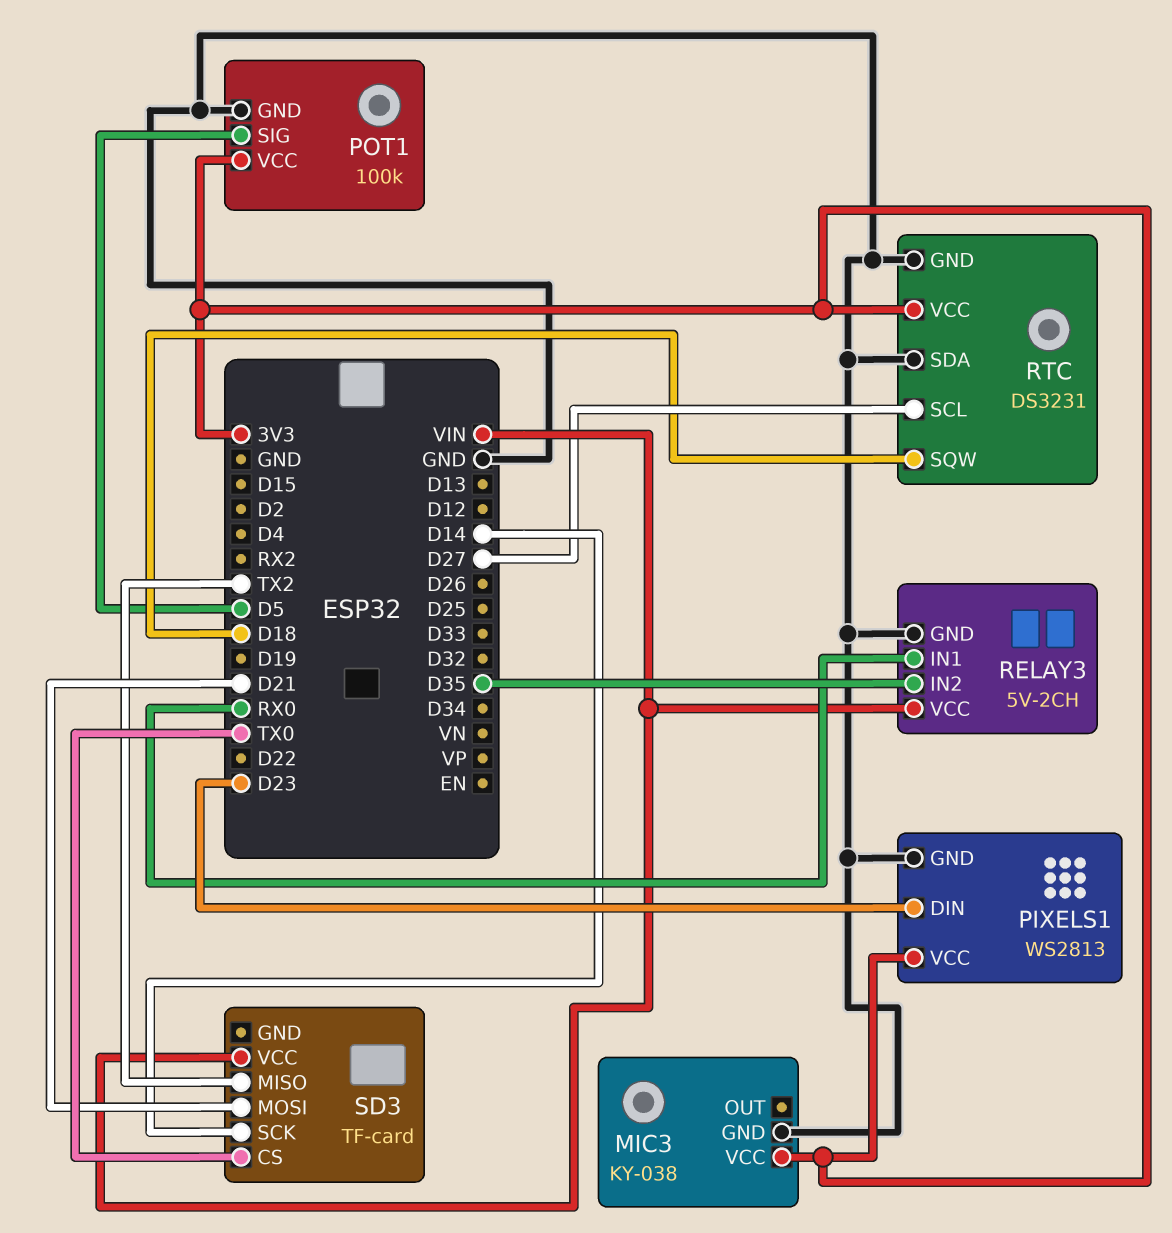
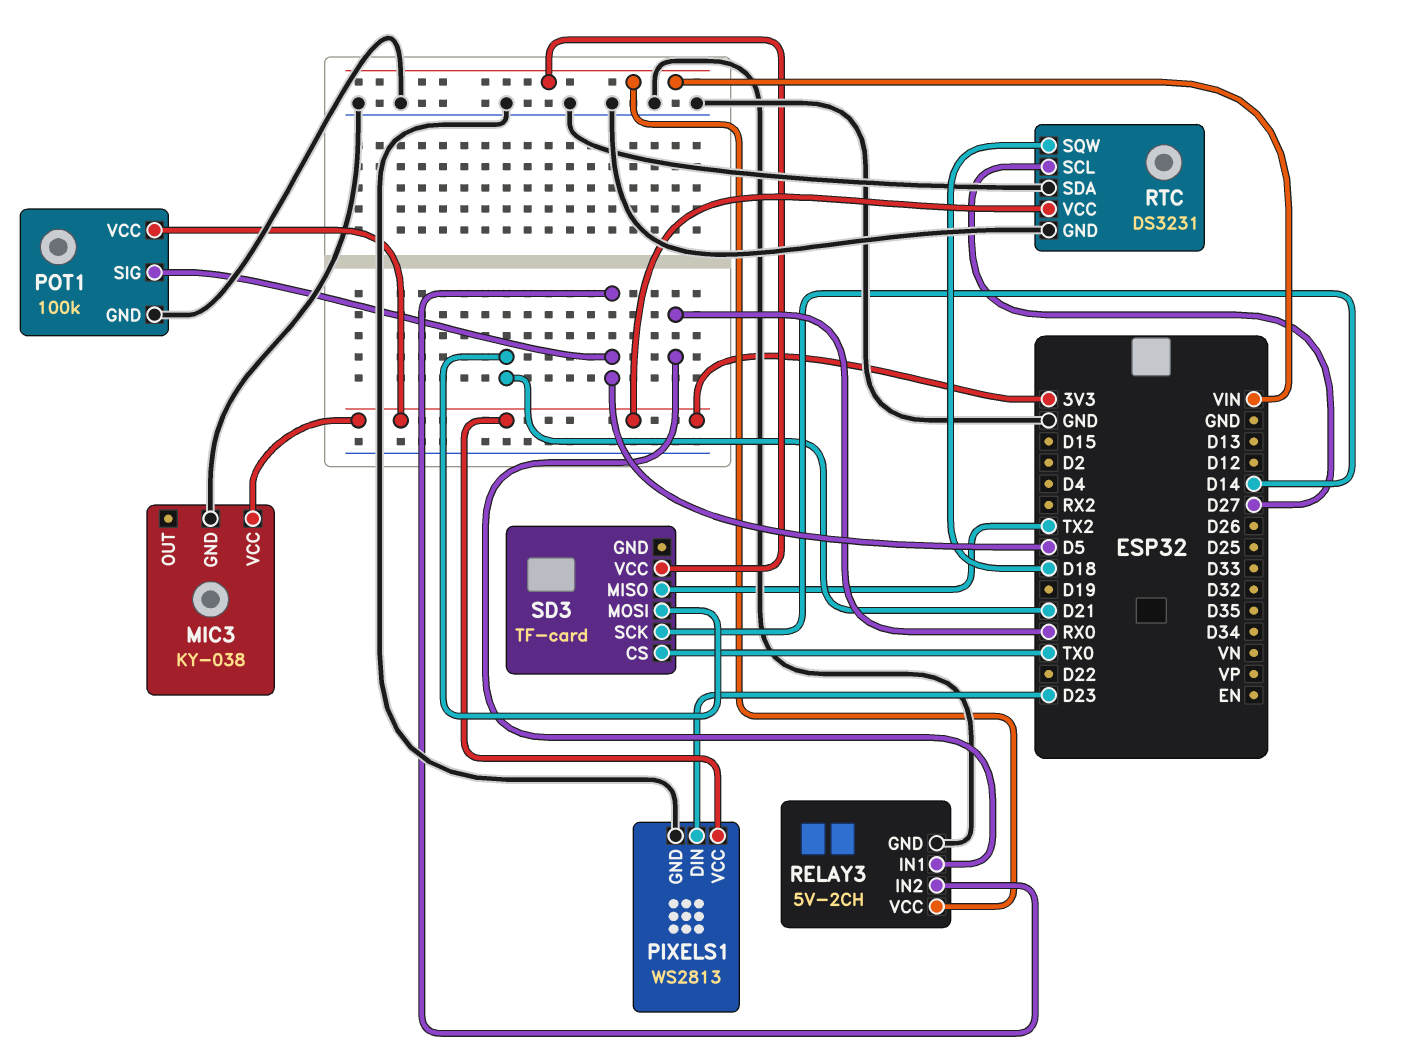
RELAY3 pin IN2: D35 -> D5

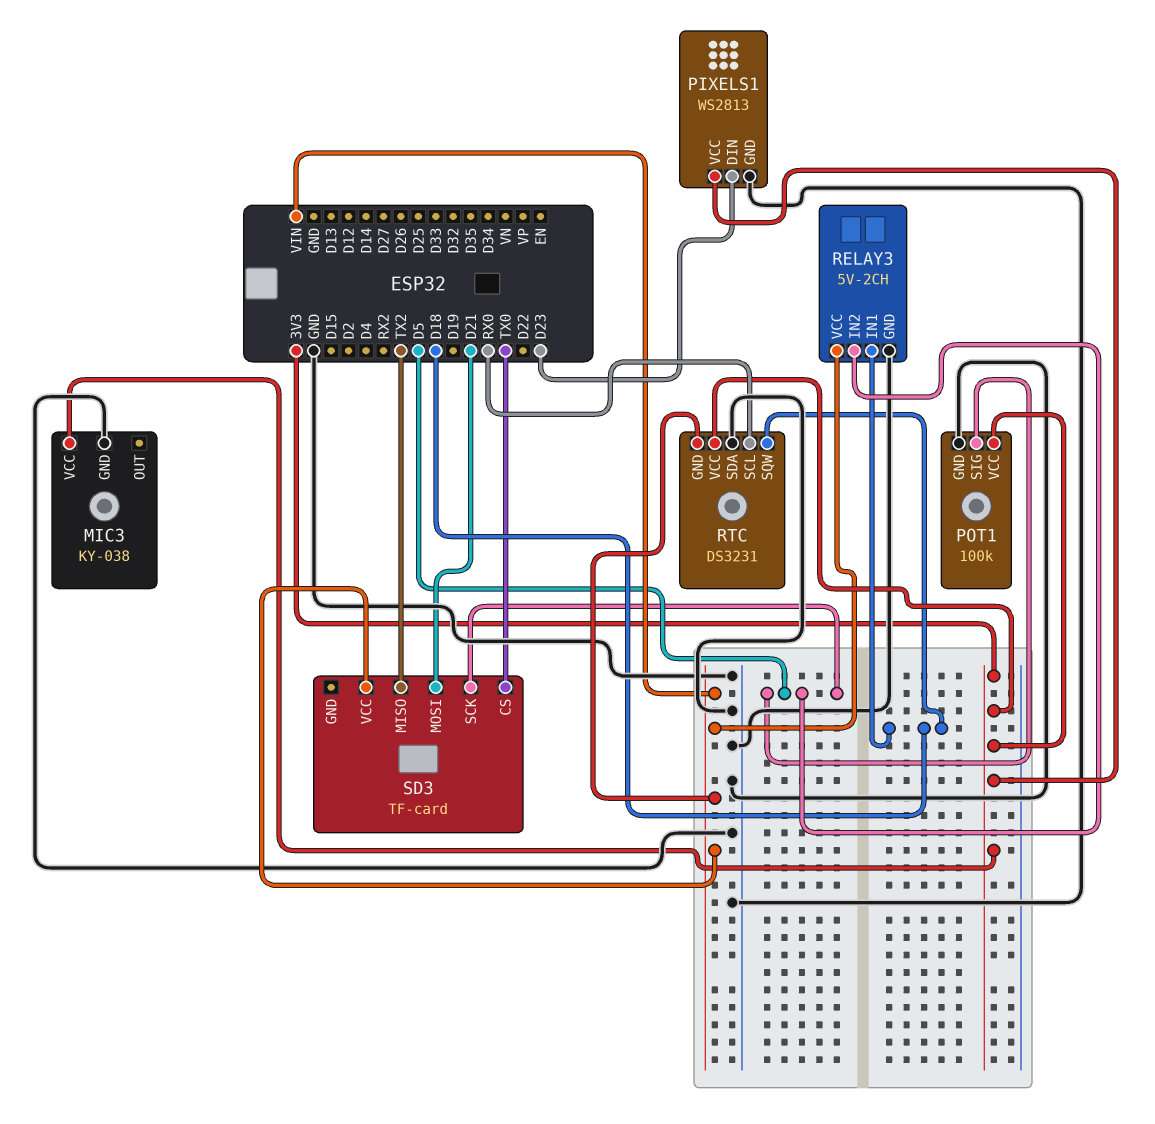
RELAY3 pin IN1: RX0 -> D18
RTC pin GND: GND -> VIN
RTC pin SCL: D27 -> RX0
SD3 pin SCK: D14 -> D5

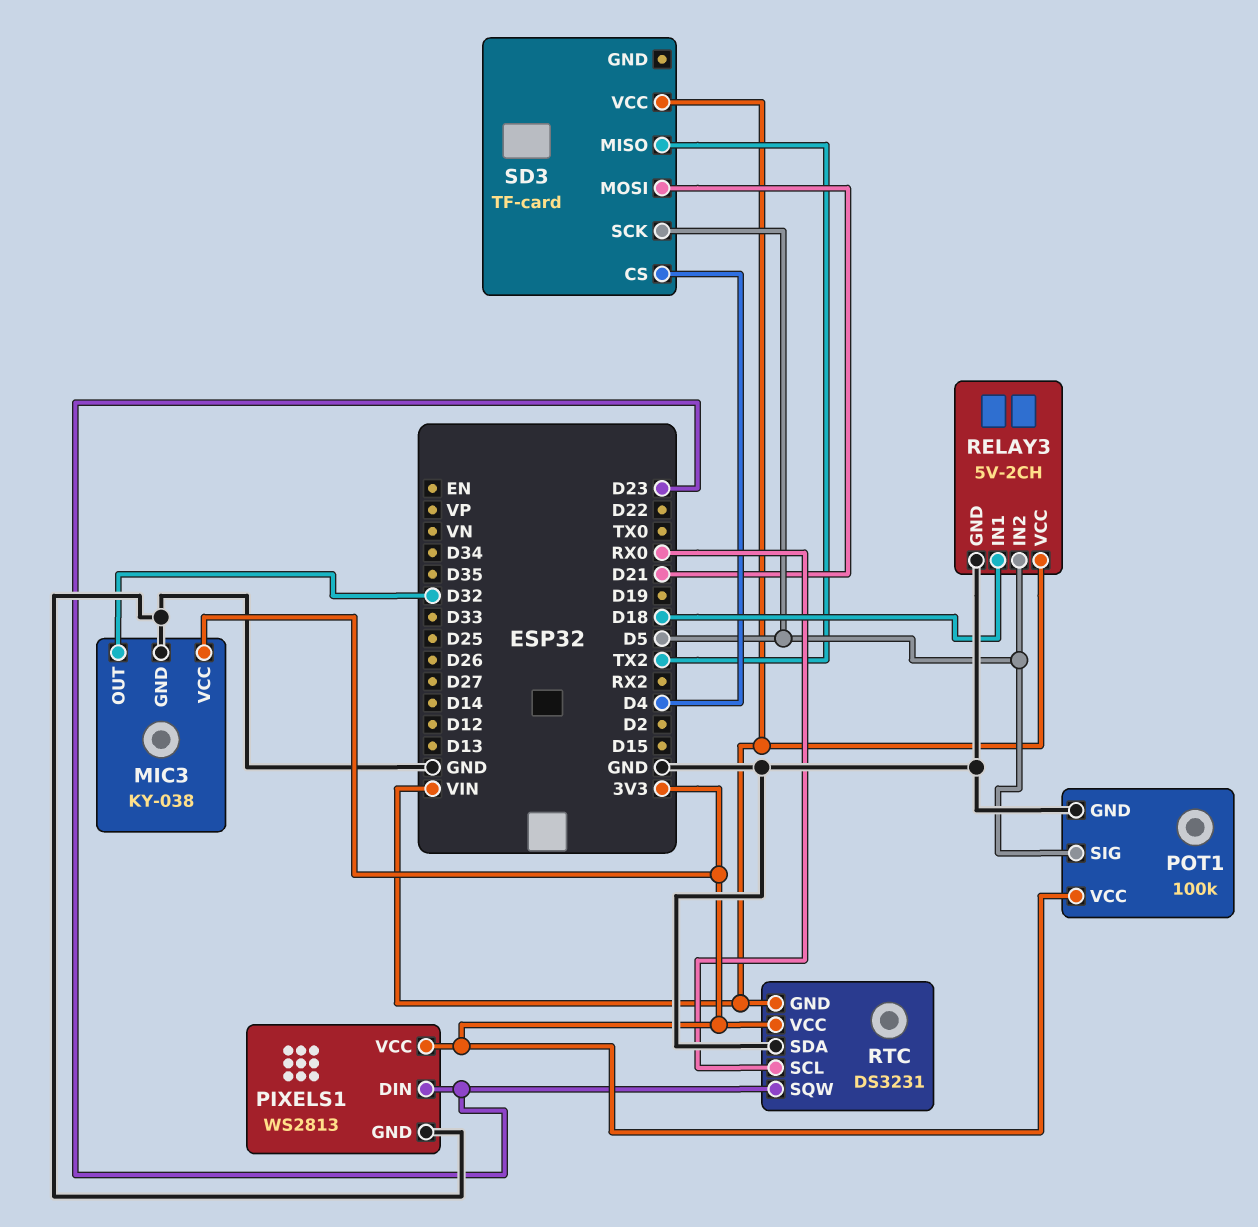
MIC3 pin OUT: none -> D32
RTC pin SQW: D18 -> D23
SD3 pin CS: TX0 -> D4

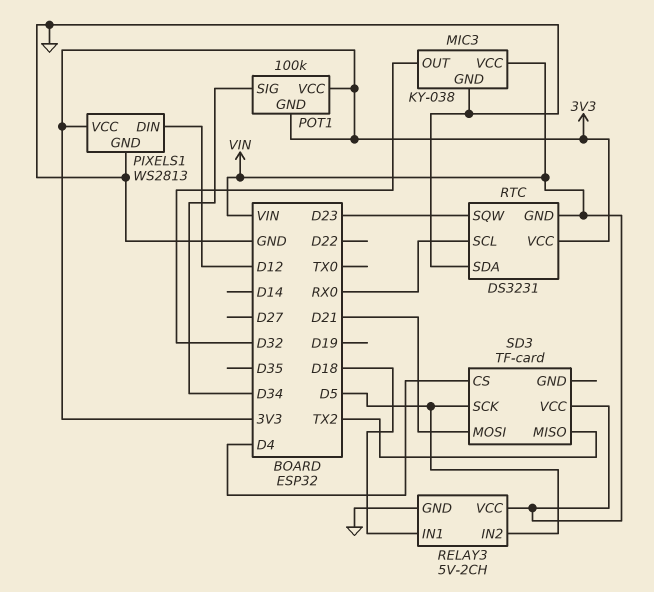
MIC3 pin VCC: 3V3 -> VIN
PIXELS1 pin DIN: D23 -> D12
POT1 pin GND: GND -> 3V3
POT1 pin SIG: D5 -> D34

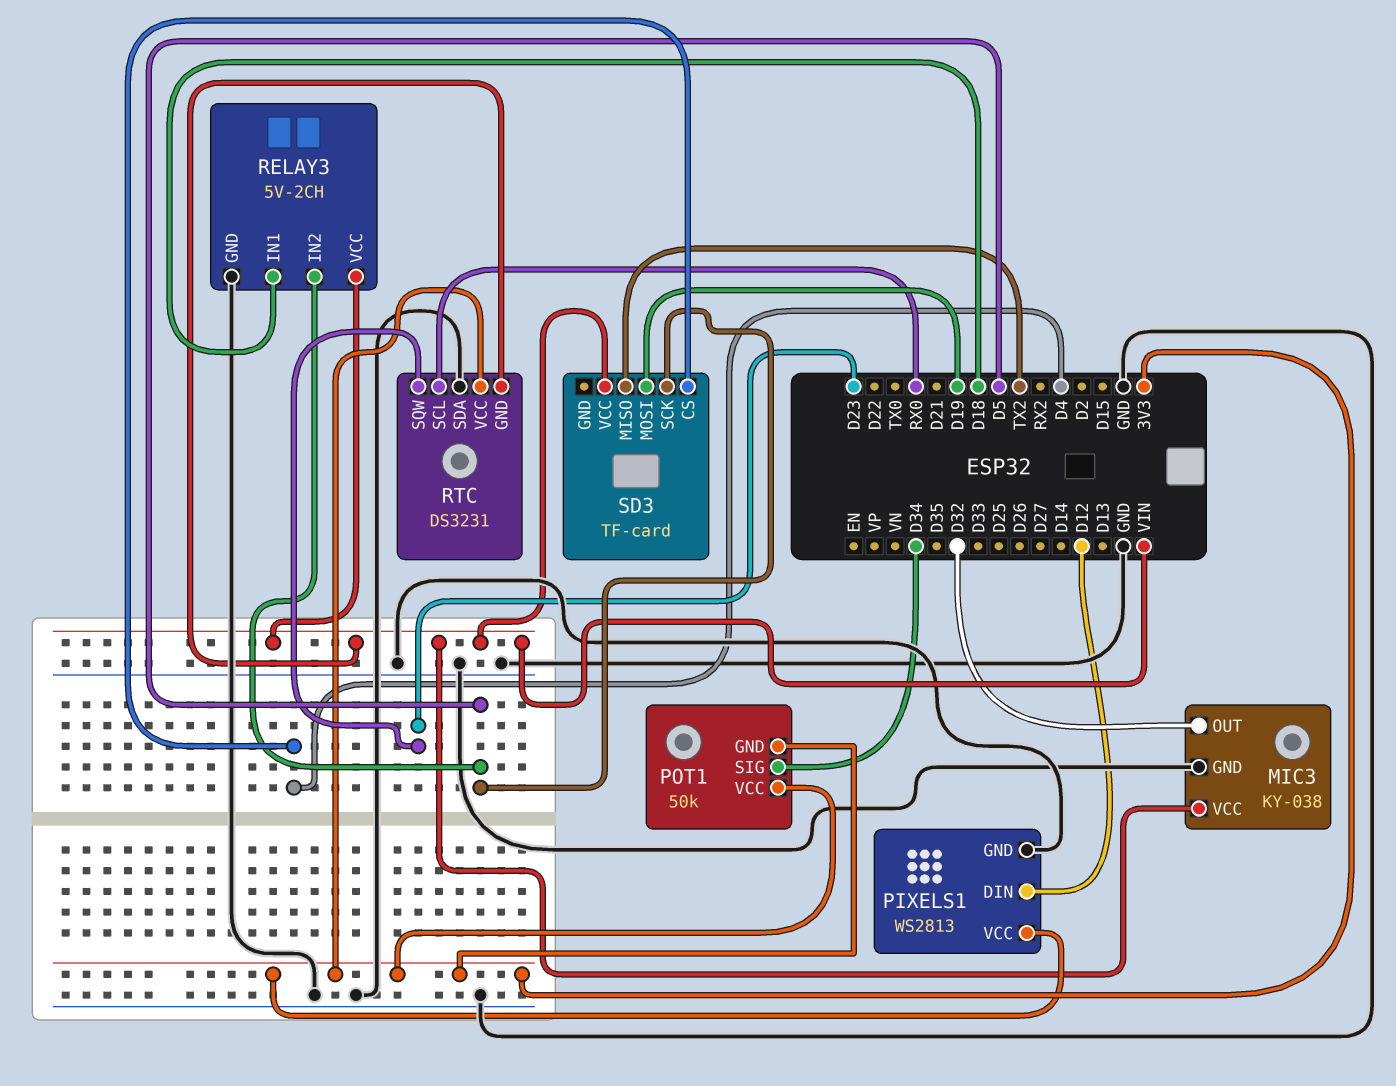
POT1: 100k -> 50k
SD3 pin MOSI: D21 -> D19

